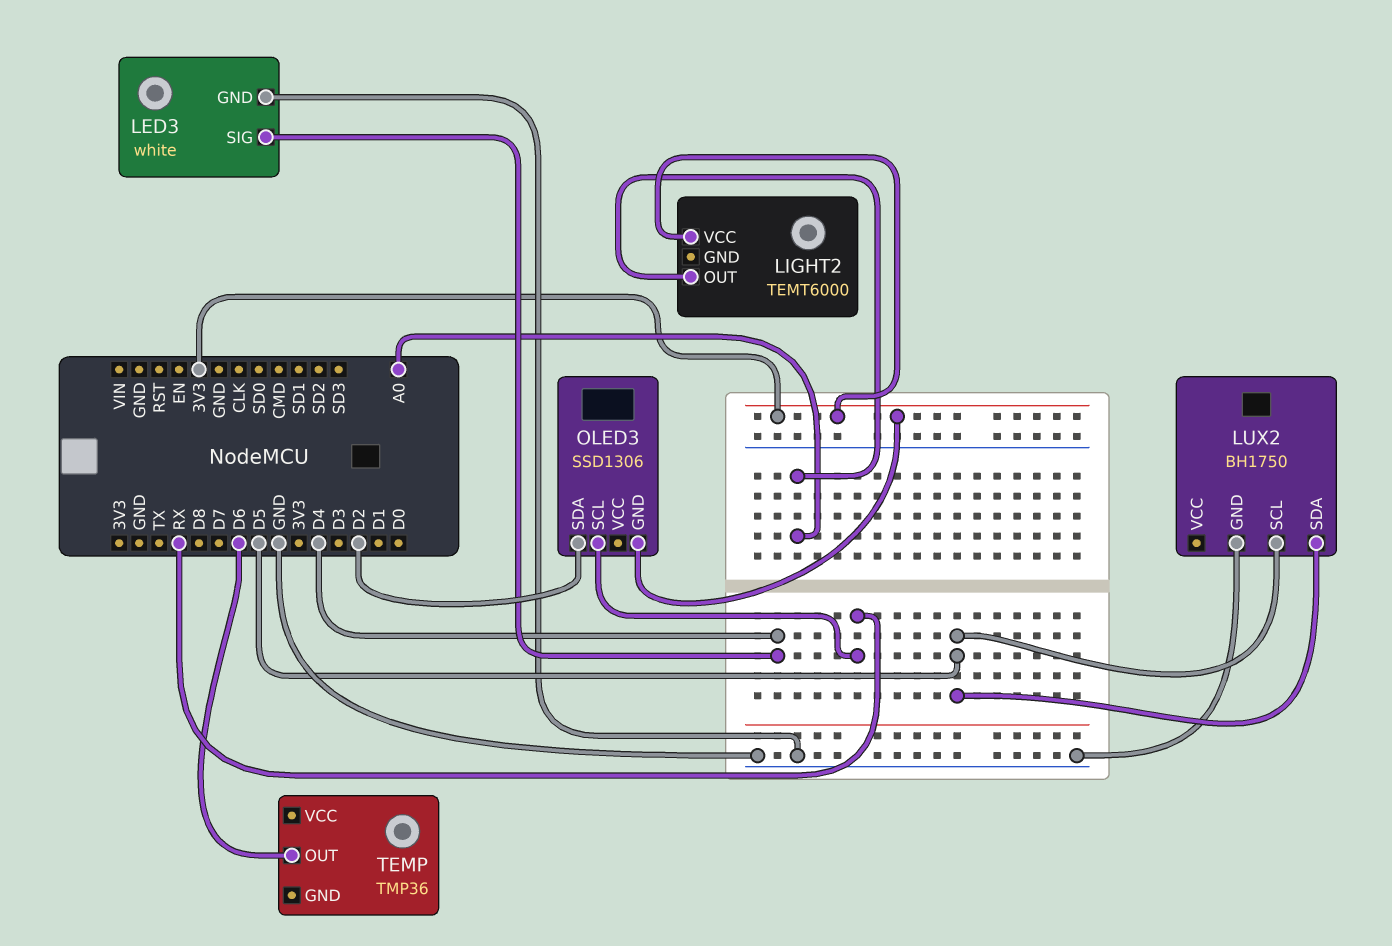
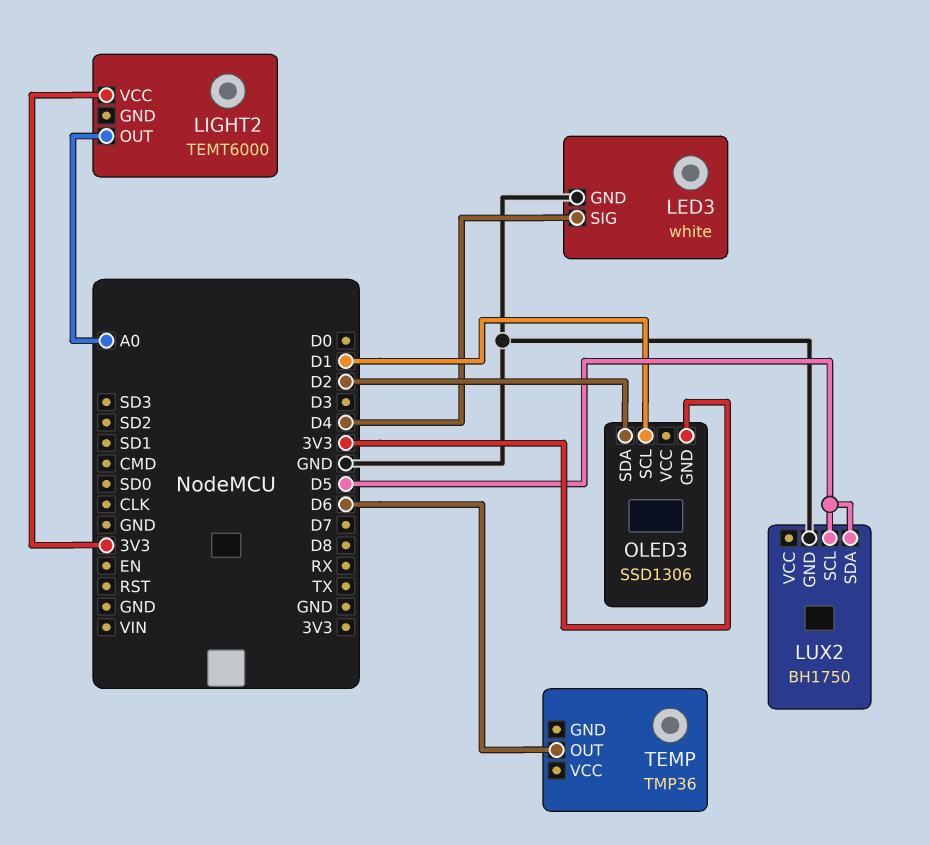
OLED3 pin SCL: RX -> D1

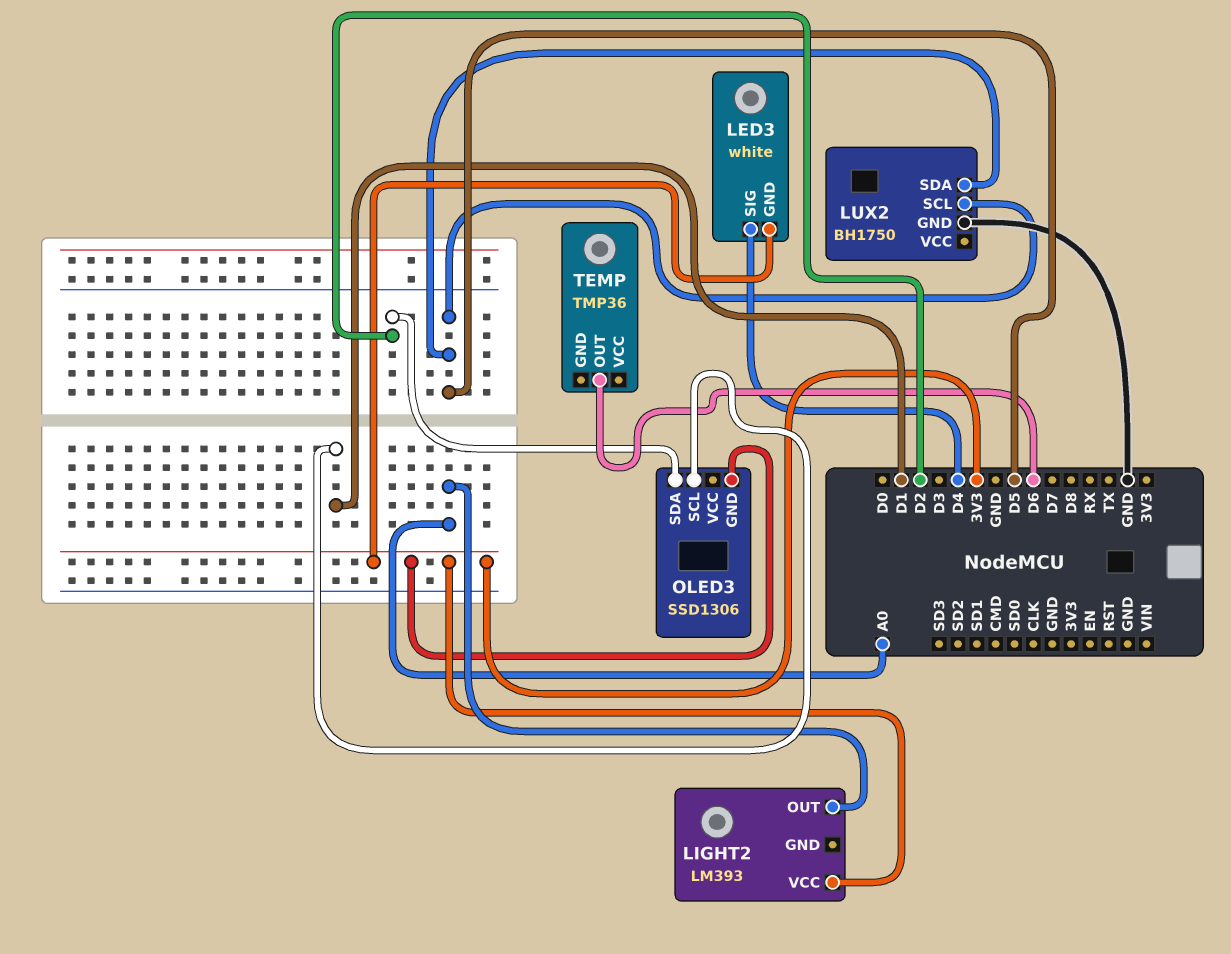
LED3 pin GND: GND -> 3V3
LIGHT2: TEMT6000 -> LM393

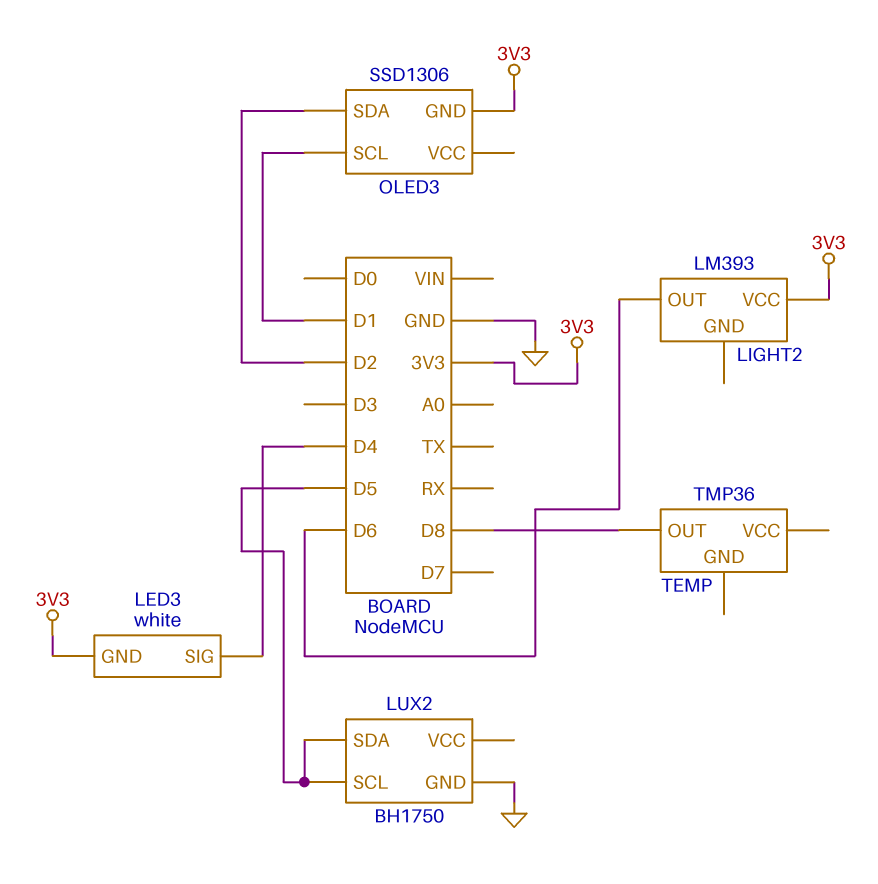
LIGHT2 pin OUT: A0 -> D6
TEMP pin OUT: D6 -> D8

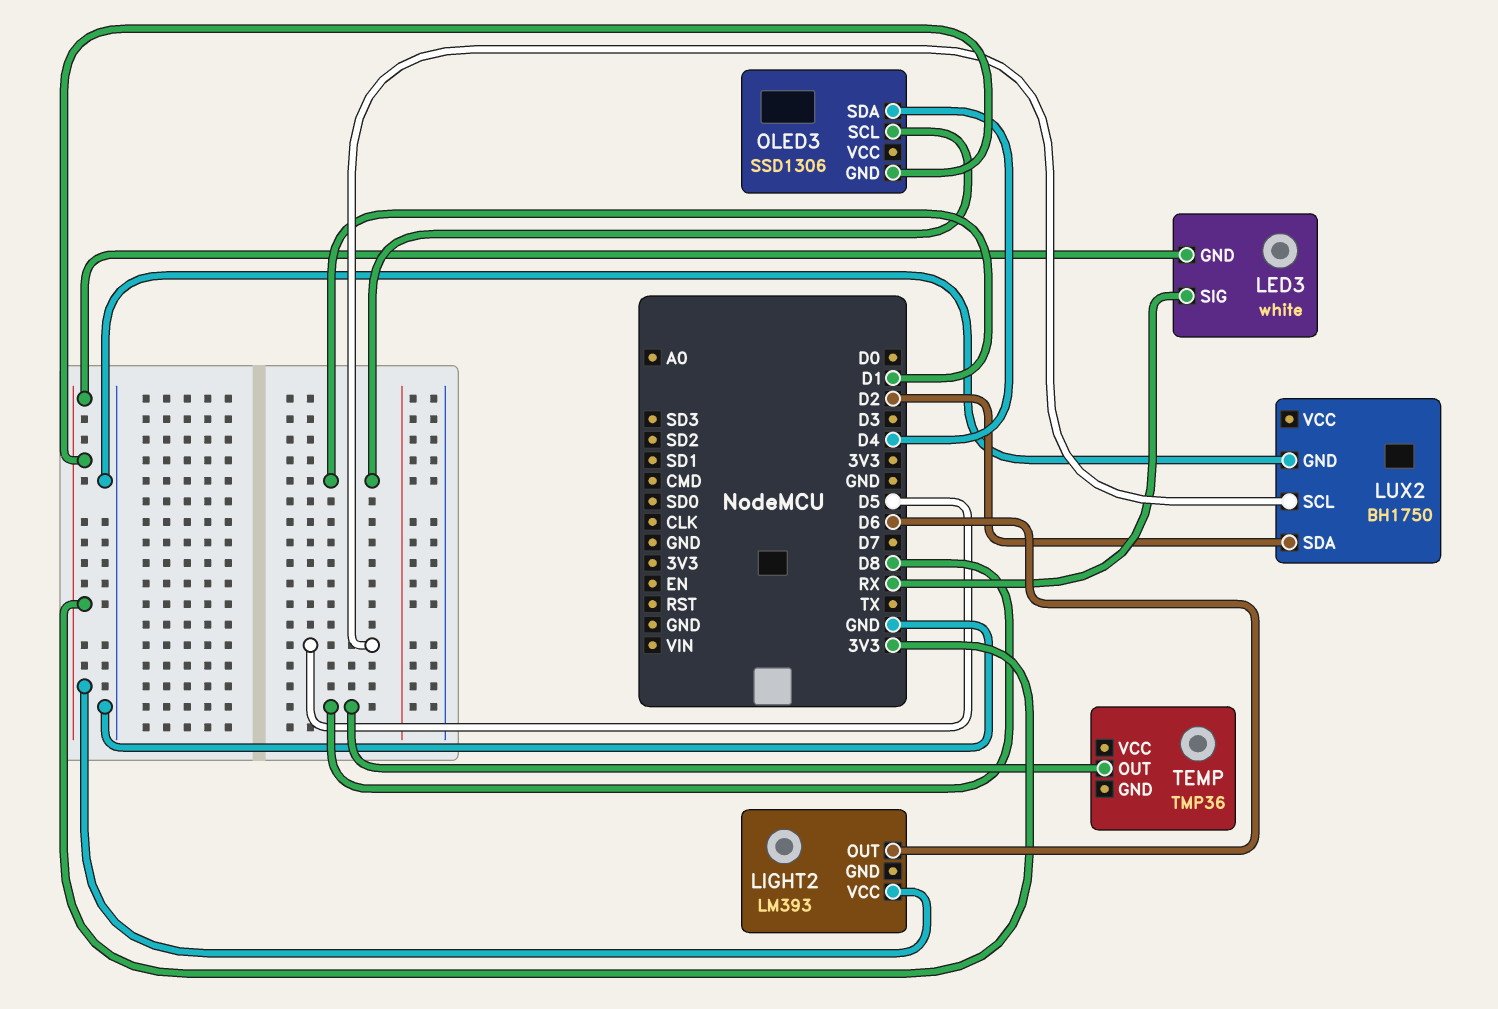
LED3 pin SIG: D4 -> RX
LUX2 pin SDA: D5 -> D2
OLED3 pin SDA: D2 -> D4

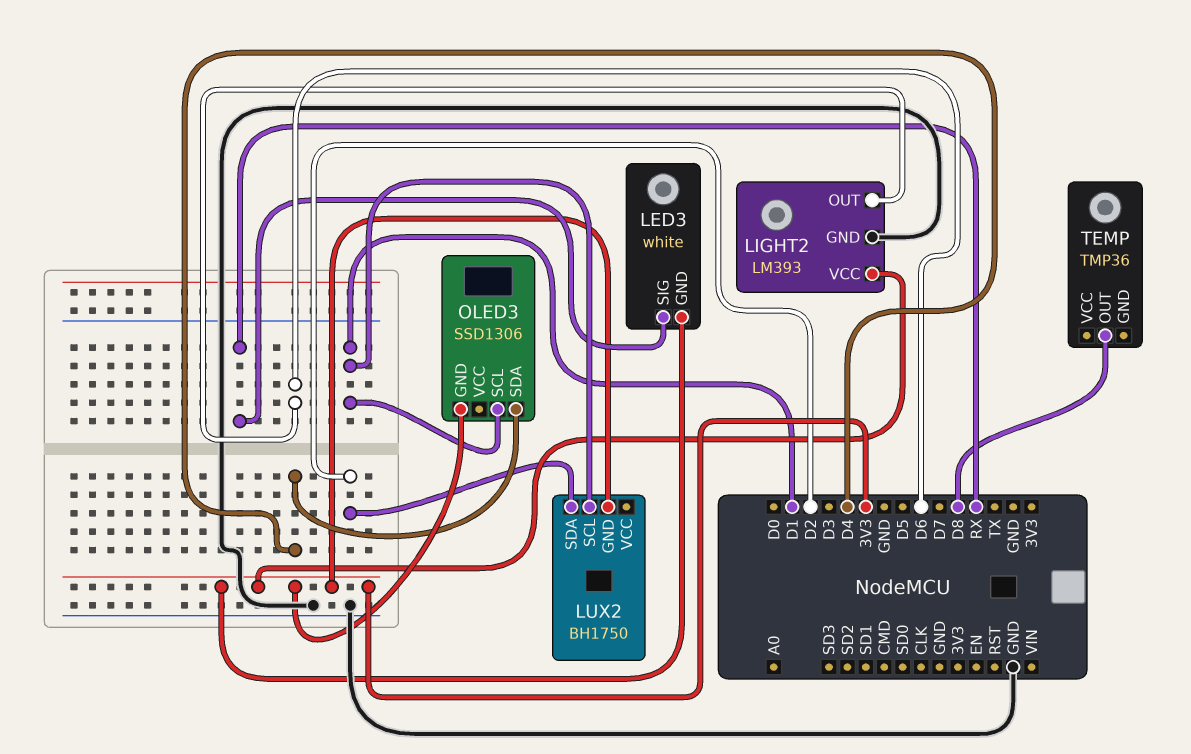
LIGHT2 pin GND: none -> GND
LUX2 pin GND: GND -> 3V3
LUX2 pin SCL: D5 -> D1

